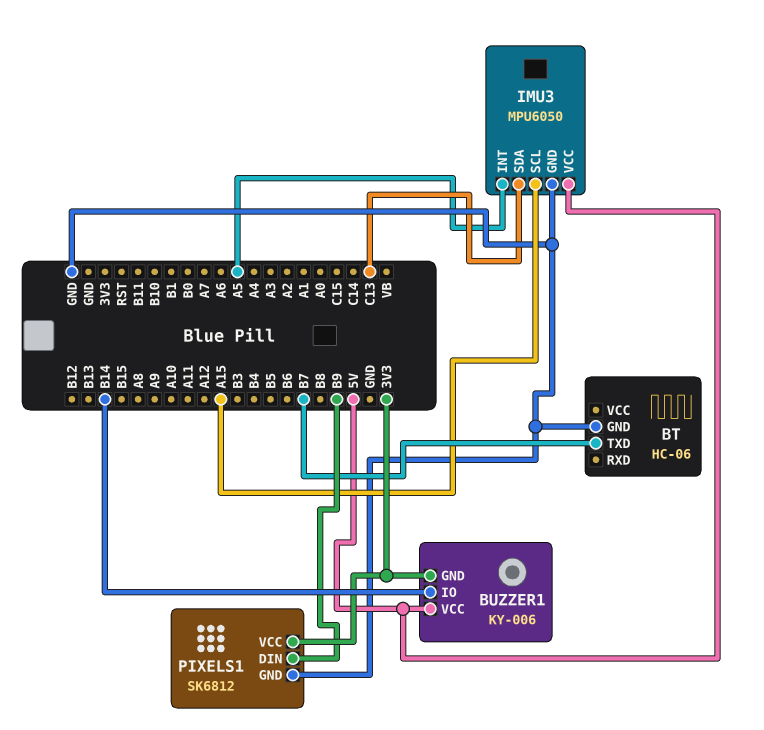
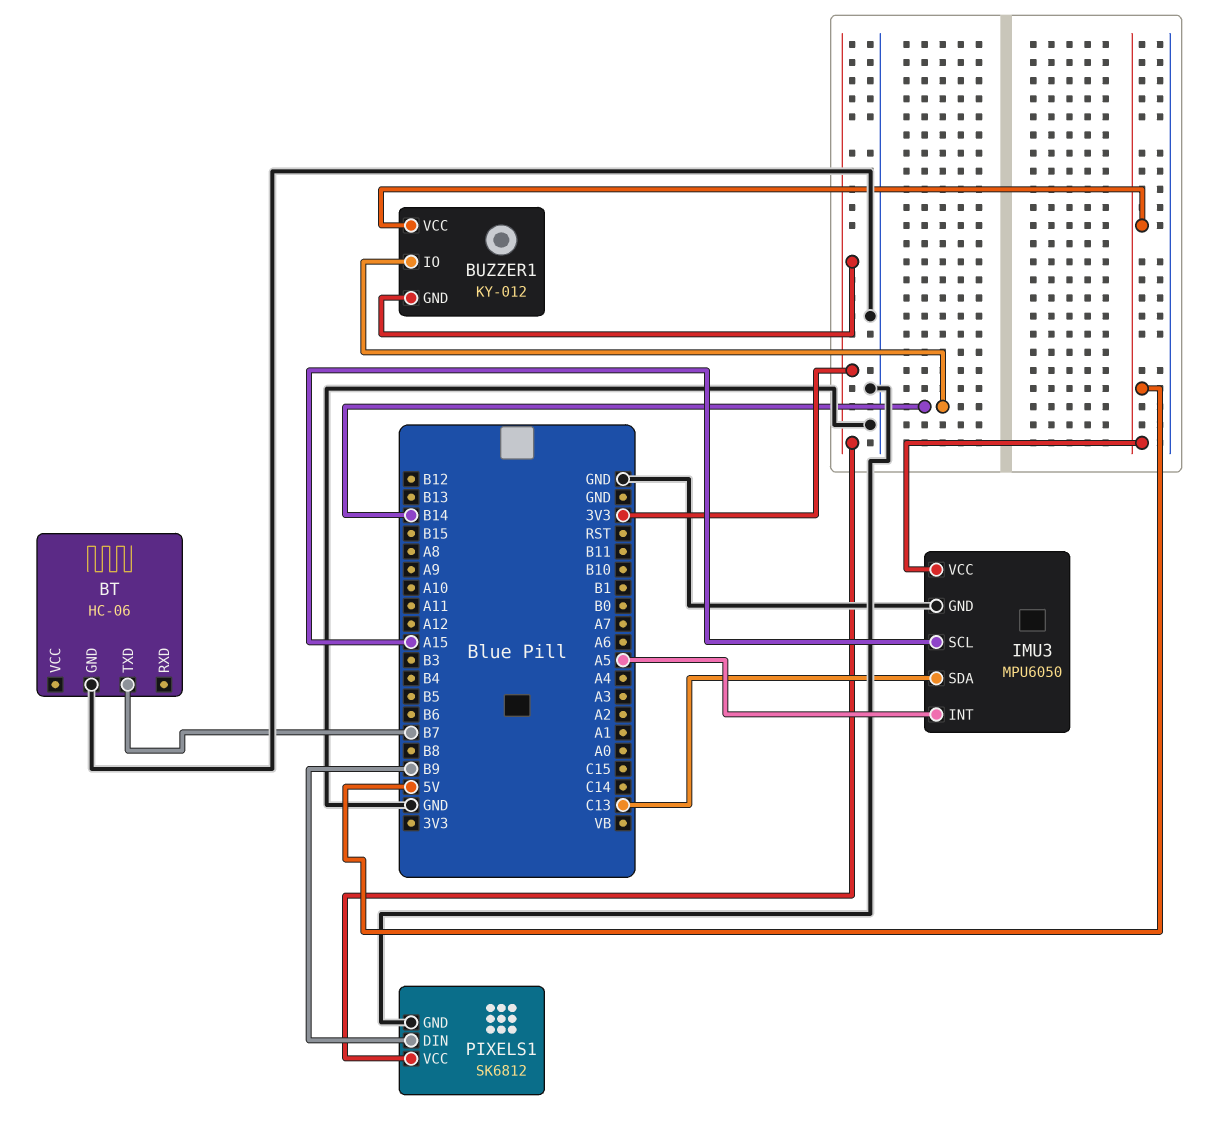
BUZZER1: KY-006 -> KY-012

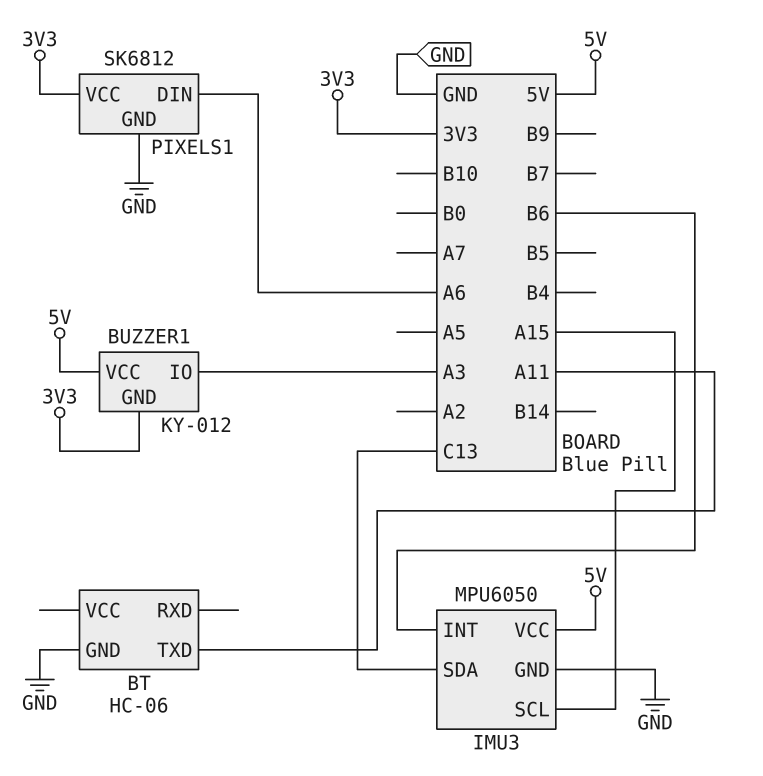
BT pin TXD: B7 -> A11
BUZZER1 pin IO: B14 -> A3
IMU3 pin INT: A5 -> B6
PIXELS1 pin DIN: B9 -> A6

